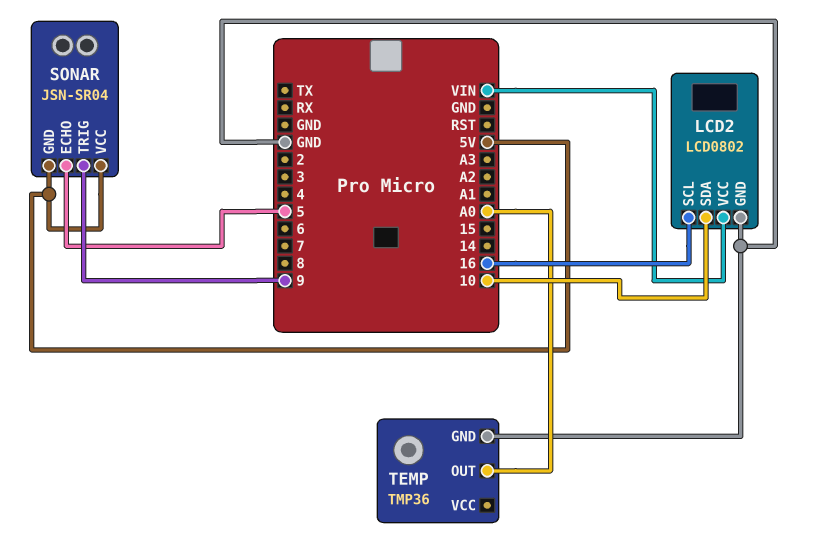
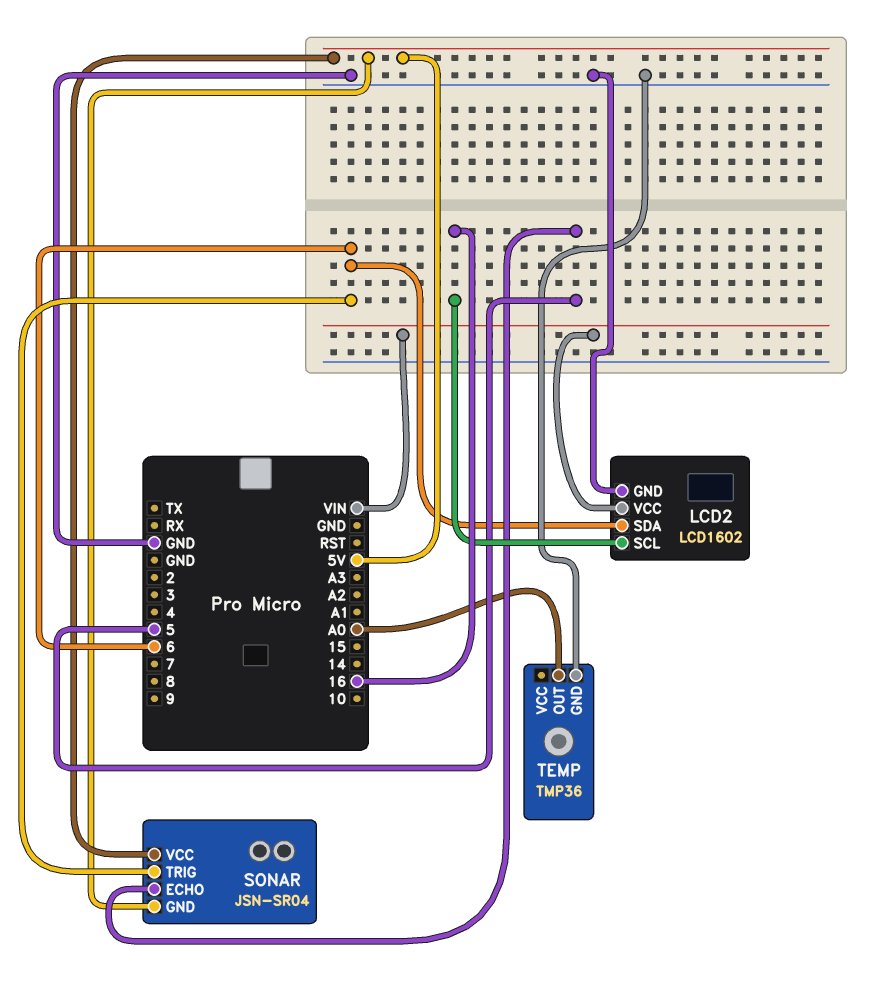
LCD2: LCD0802 -> LCD1602
LCD2 pin SDA: 10 -> 6
SONAR pin TRIG: 9 -> 6

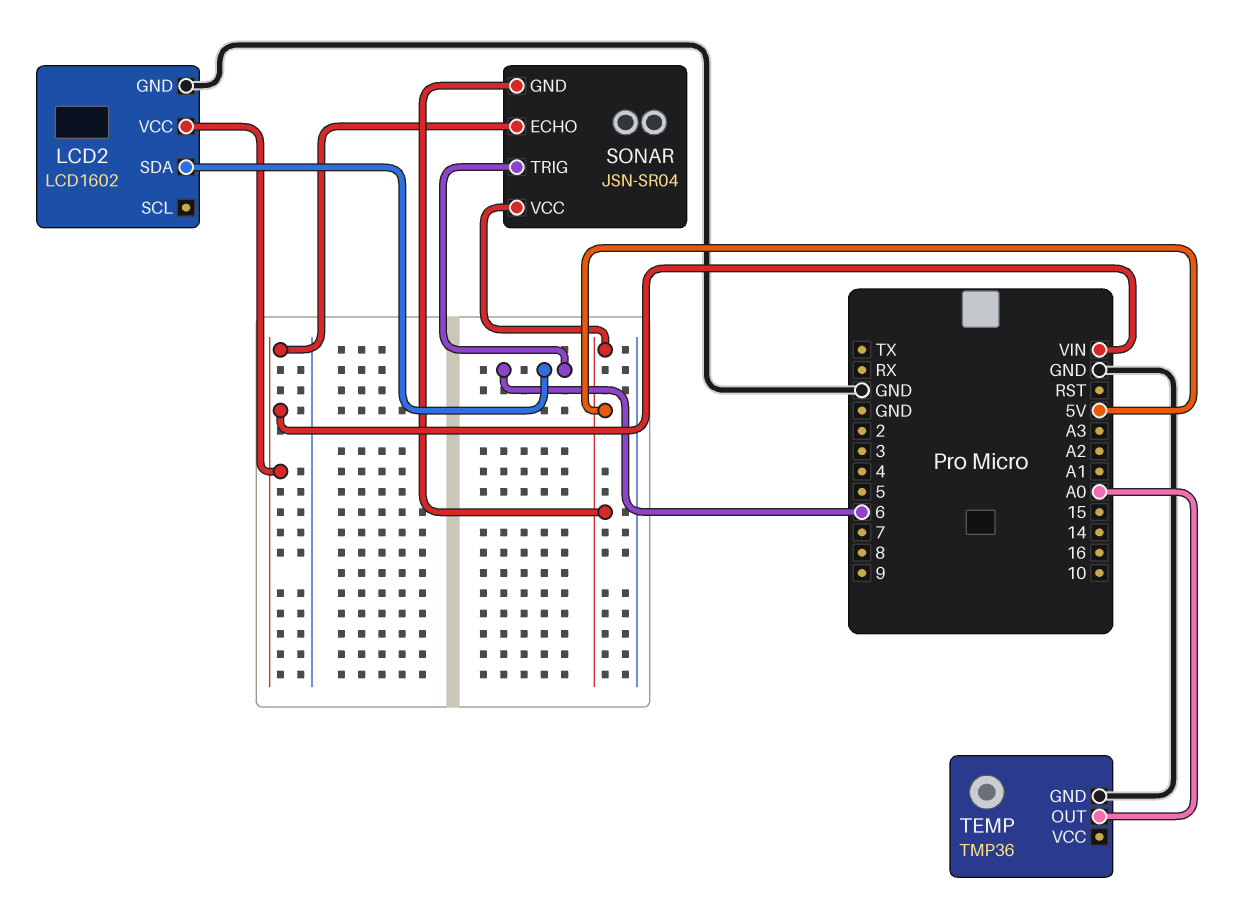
LCD2 pin SCL: 16 -> none
SONAR pin ECHO: 5 -> VIN

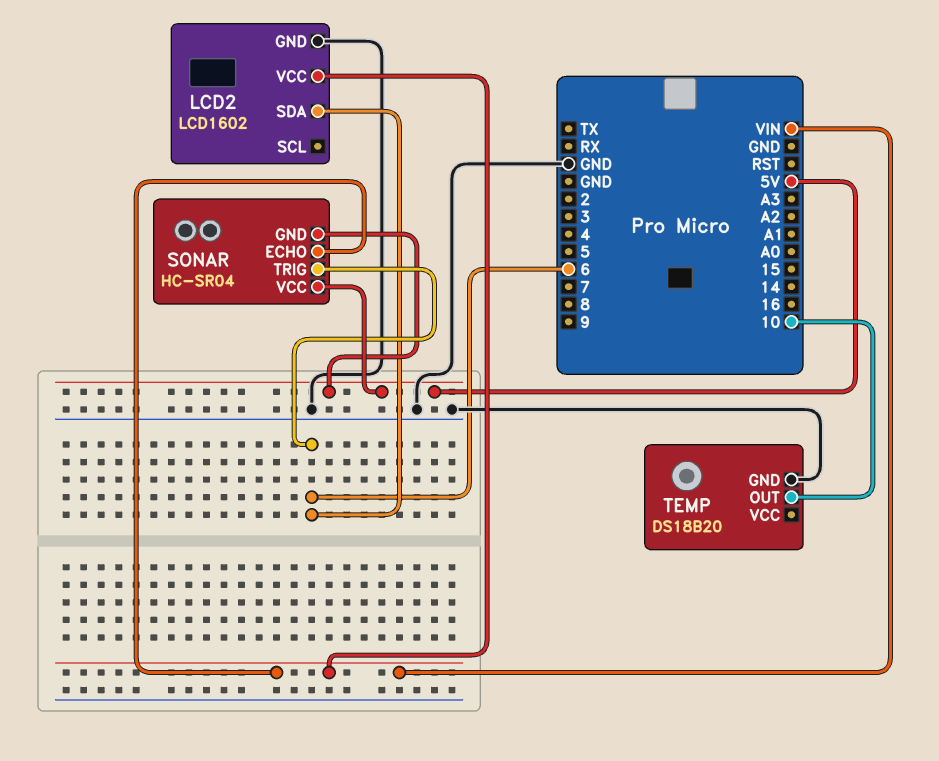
SONAR: JSN-SR04 -> HC-SR04
TEMP: TMP36 -> DS18B20
TEMP pin OUT: A0 -> 10

